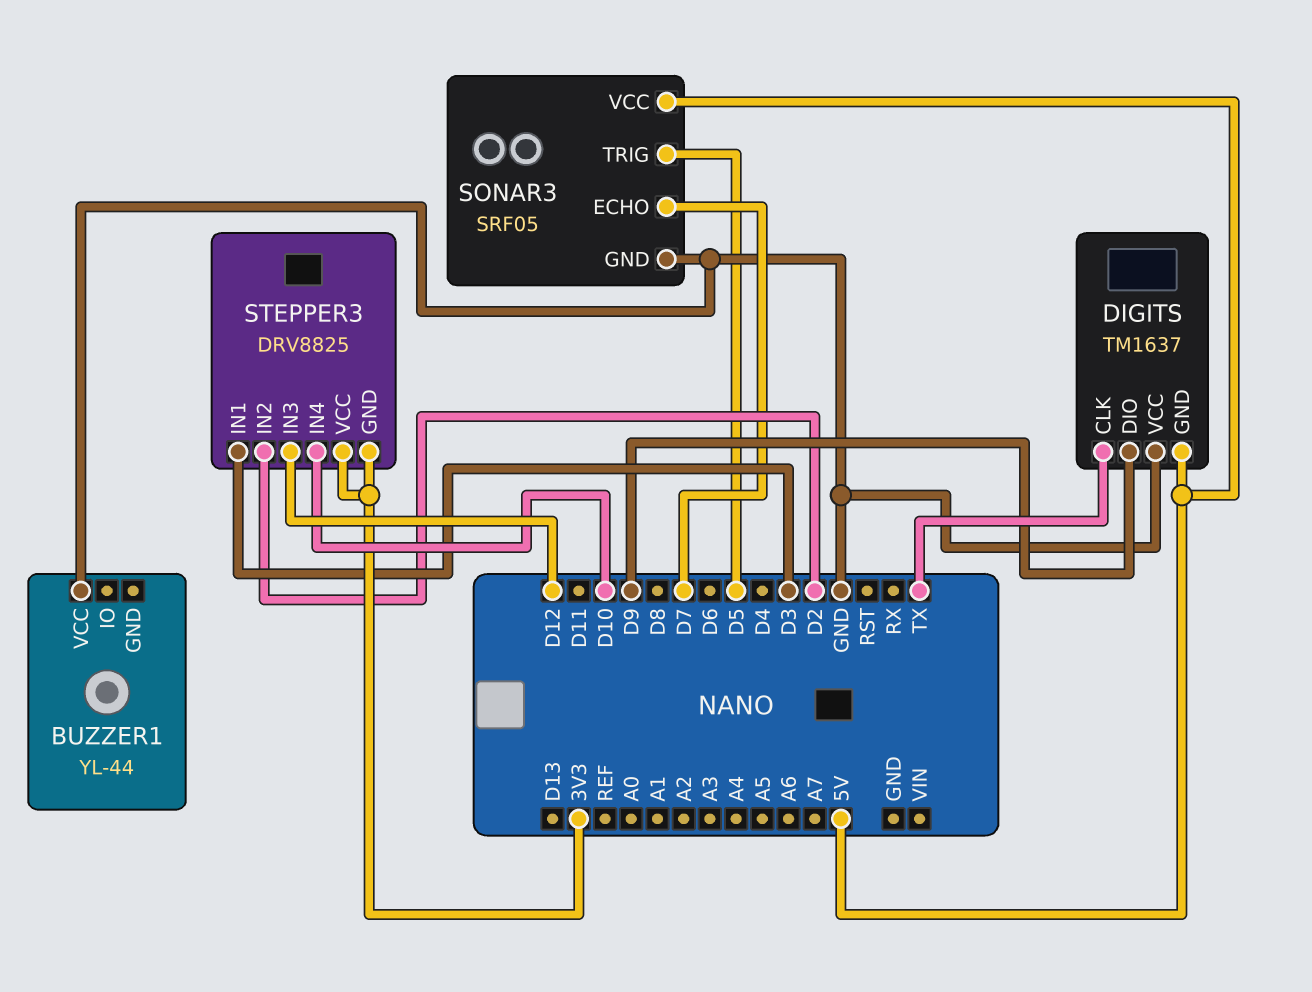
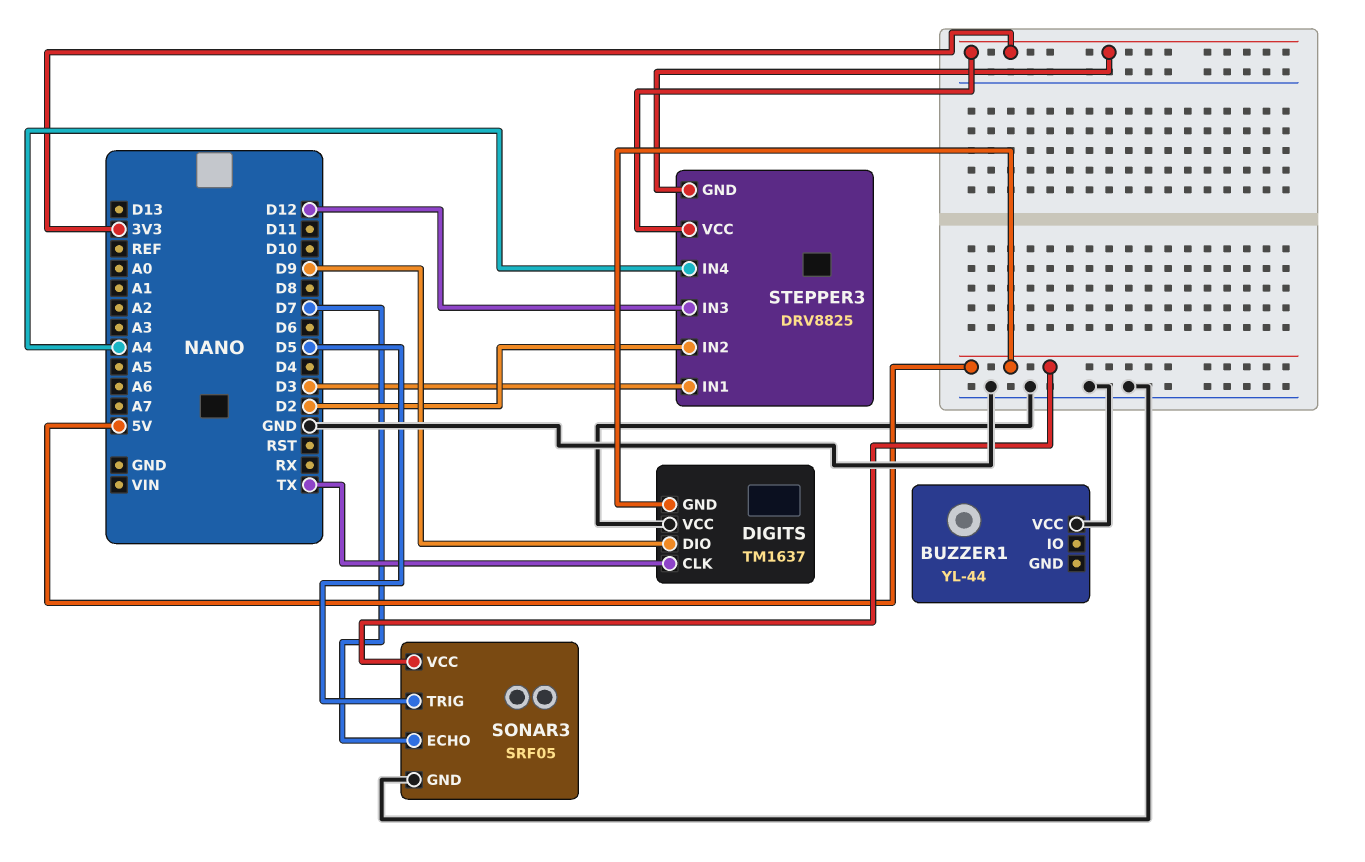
STEPPER3 pin IN4: D10 -> A4

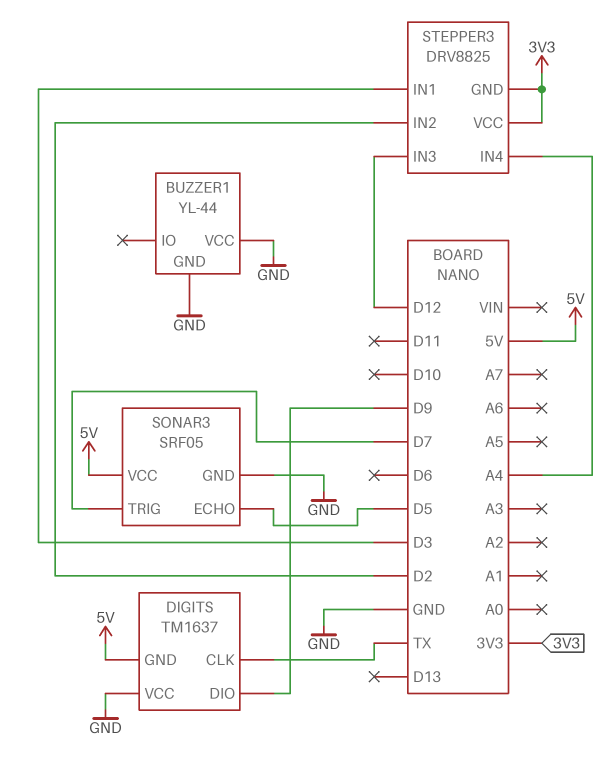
BUZZER1 pin GND: none -> GND
SONAR3 pin ECHO: D7 -> D5
SONAR3 pin TRIG: D5 -> D7

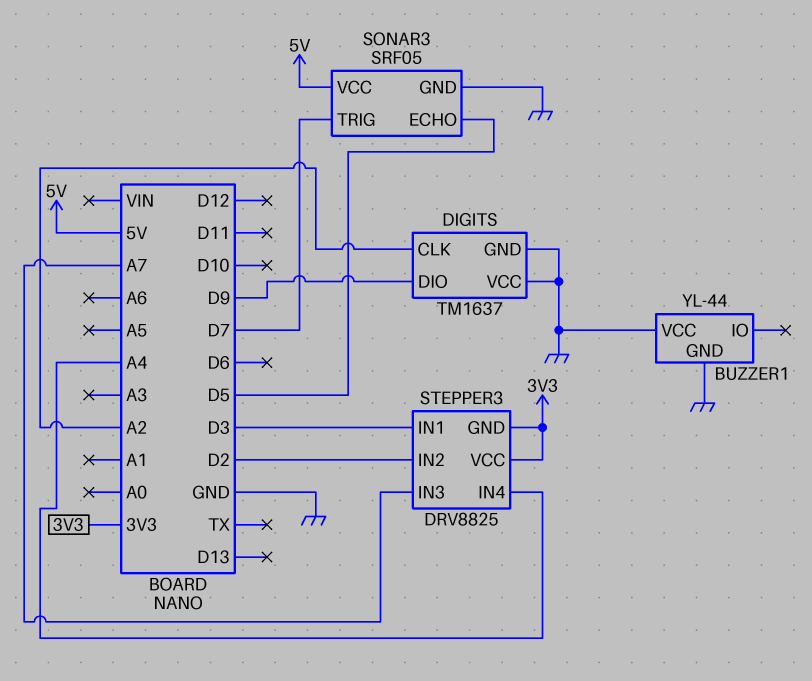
DIGITS pin CLK: TX -> A2
DIGITS pin GND: 5V -> GND
STEPPER3 pin IN3: D12 -> A7

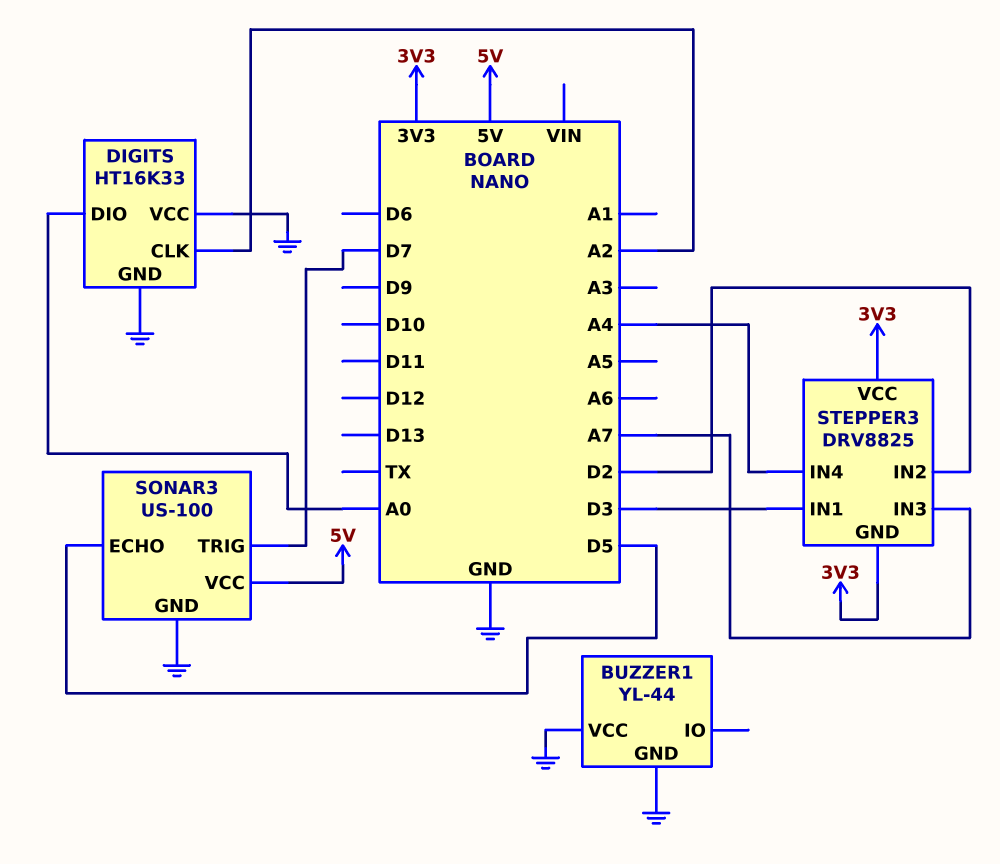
DIGITS: TM1637 -> HT16K33
DIGITS pin DIO: D9 -> A0
SONAR3: SRF05 -> US-100

